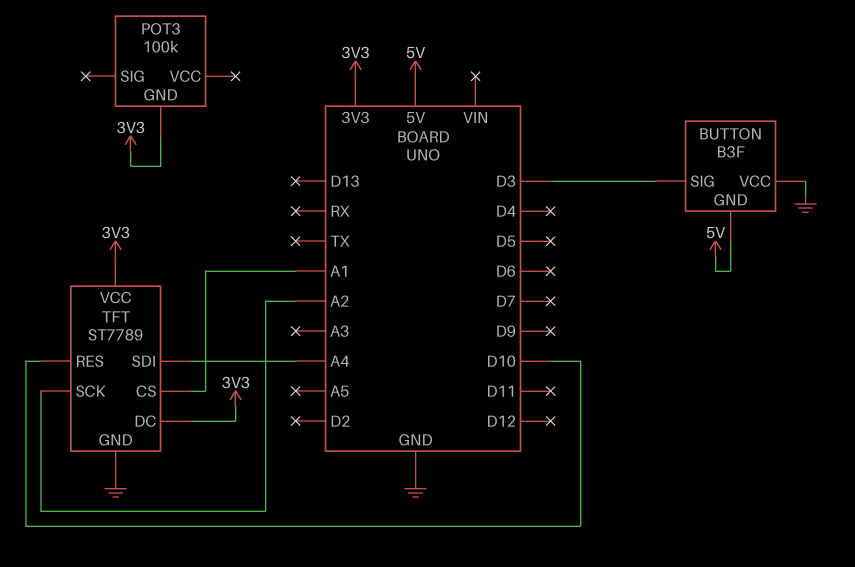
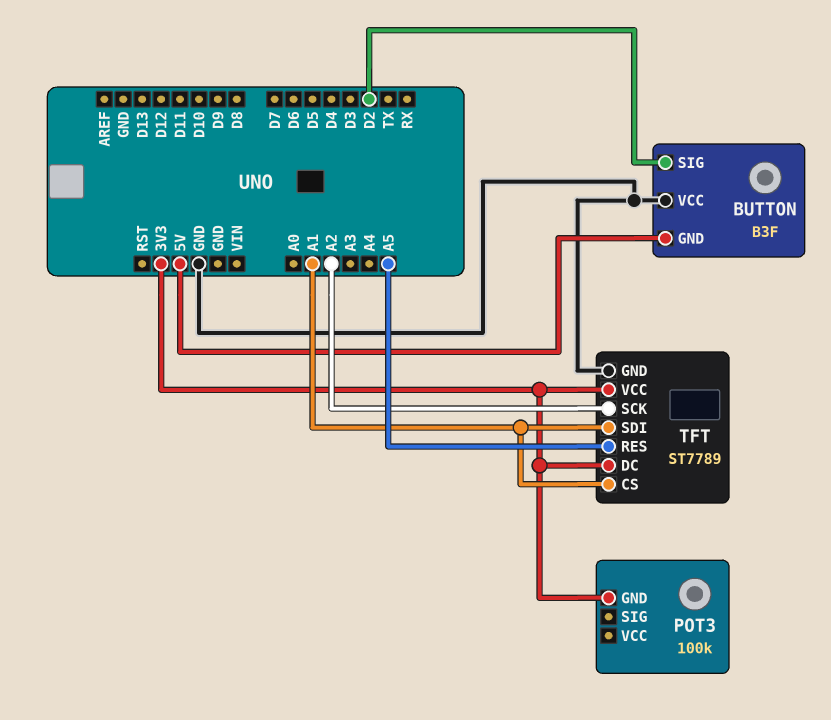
BUTTON pin SIG: D3 -> D2
TFT pin RES: D10 -> A5
TFT pin SDI: A4 -> A1

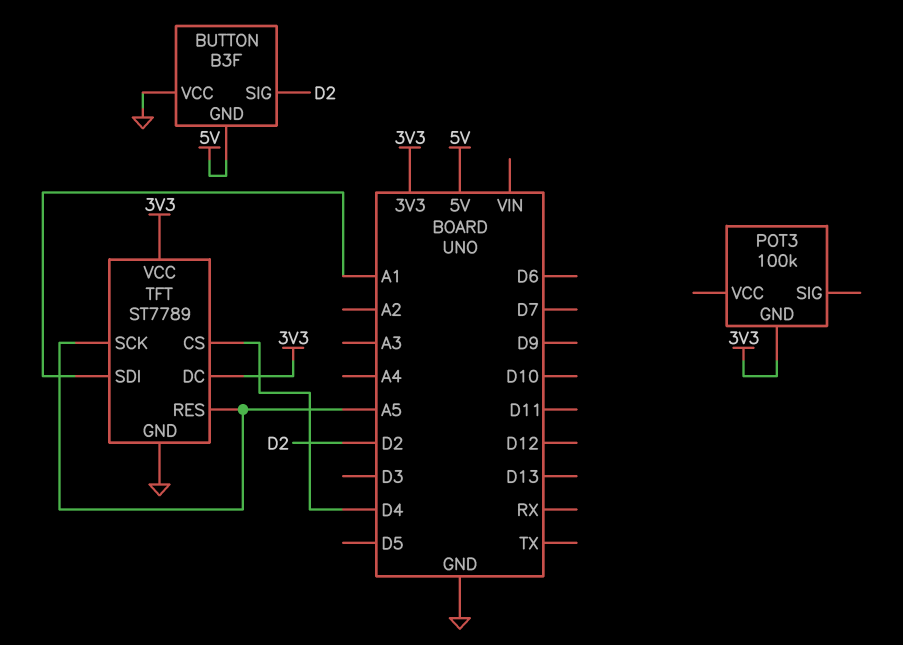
TFT pin CS: A1 -> D4
TFT pin SCK: A2 -> A5

